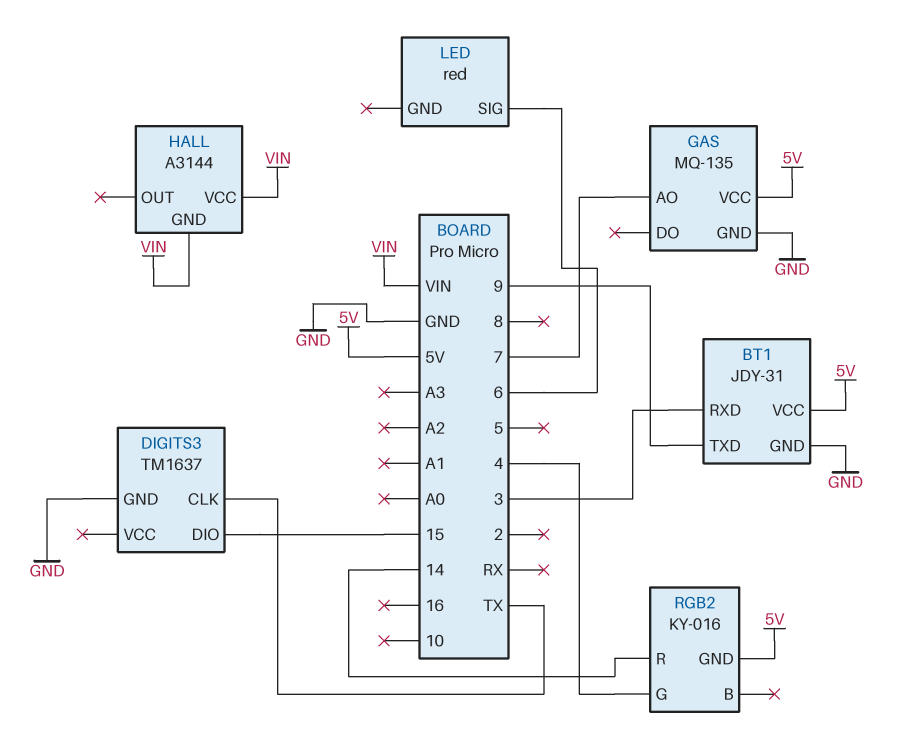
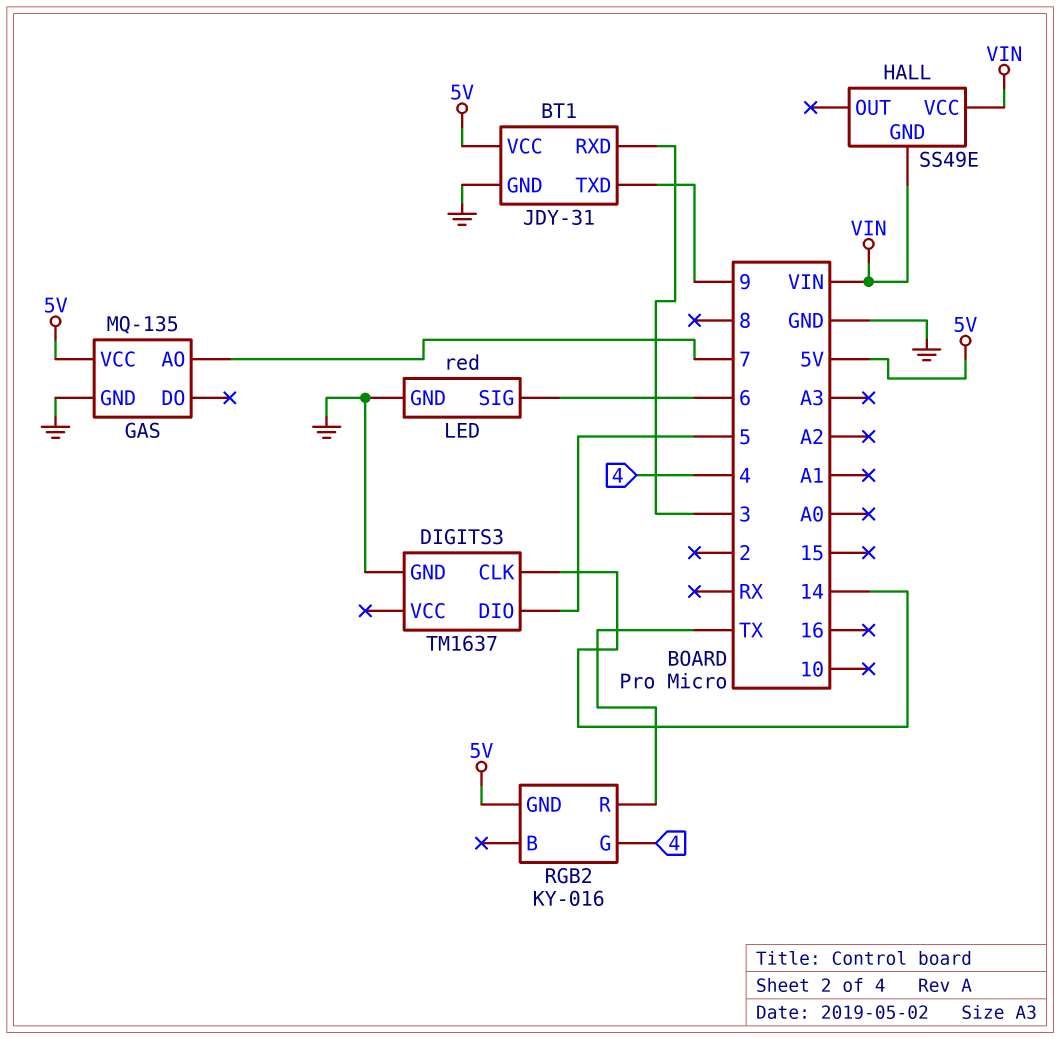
DIGITS3 pin CLK: TX -> 14
DIGITS3 pin DIO: 15 -> 5
HALL: A3144 -> SS49E
LED pin GND: none -> GND
RGB2 pin R: 14 -> TX

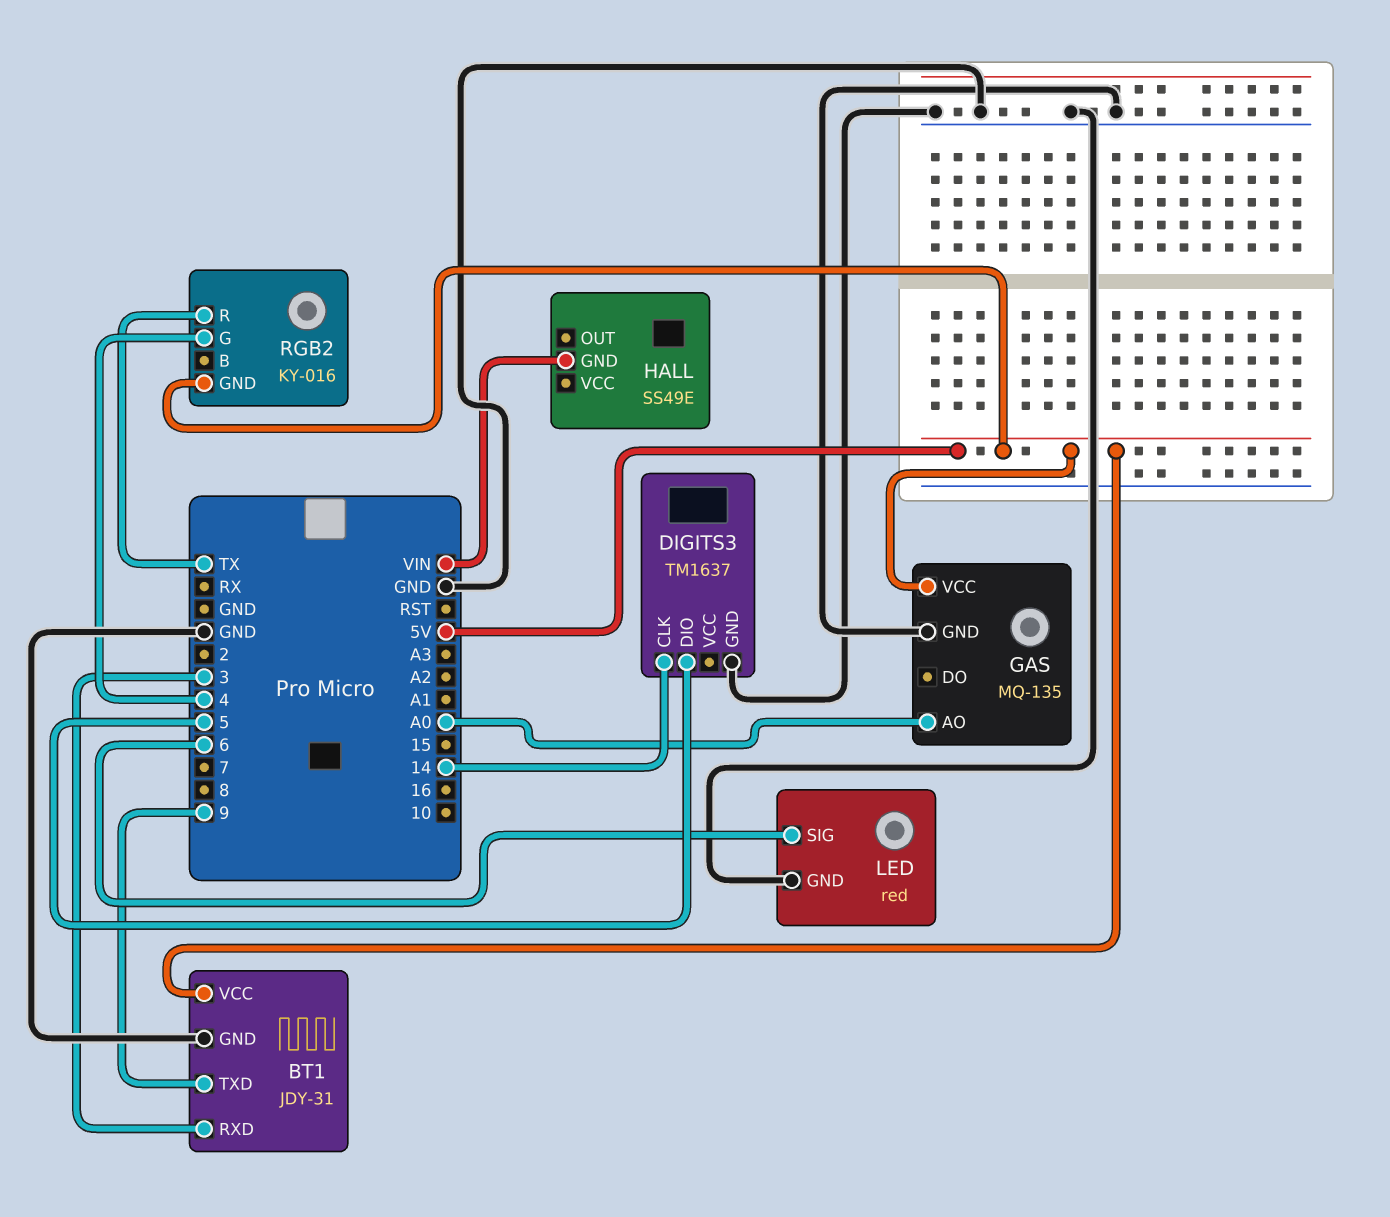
GAS pin AO: 7 -> A0
HALL pin VCC: VIN -> none

